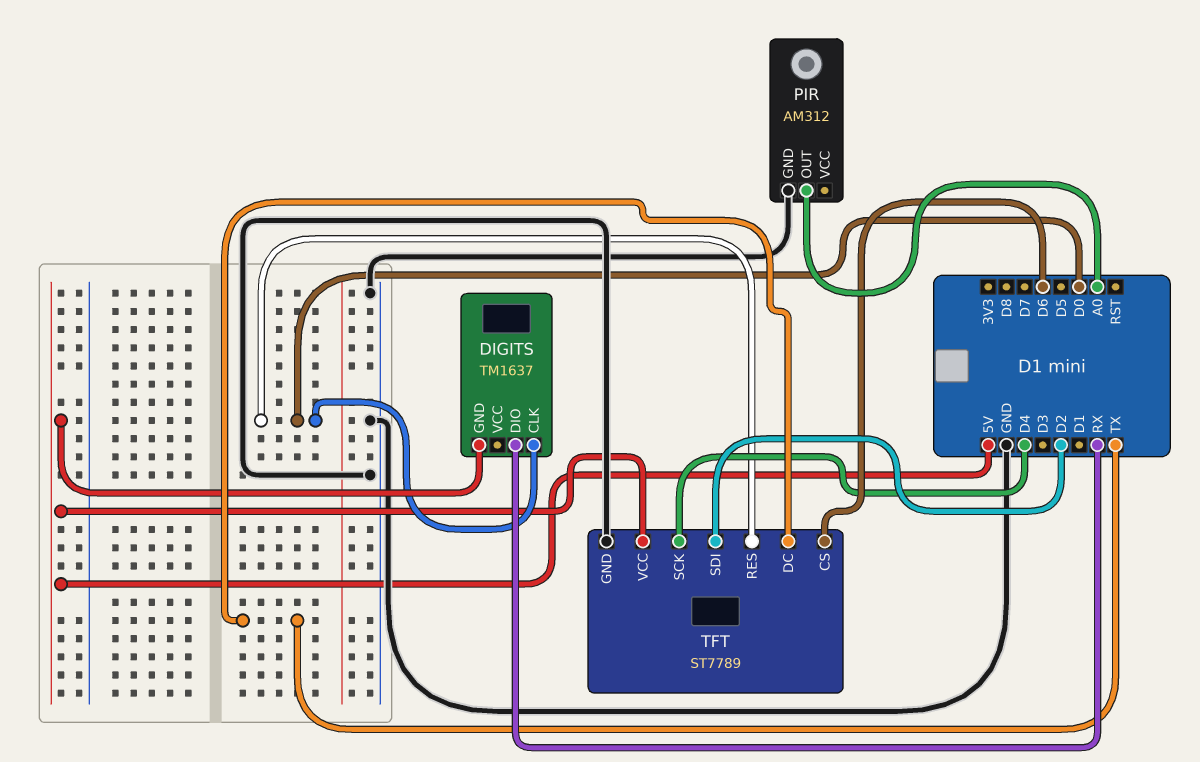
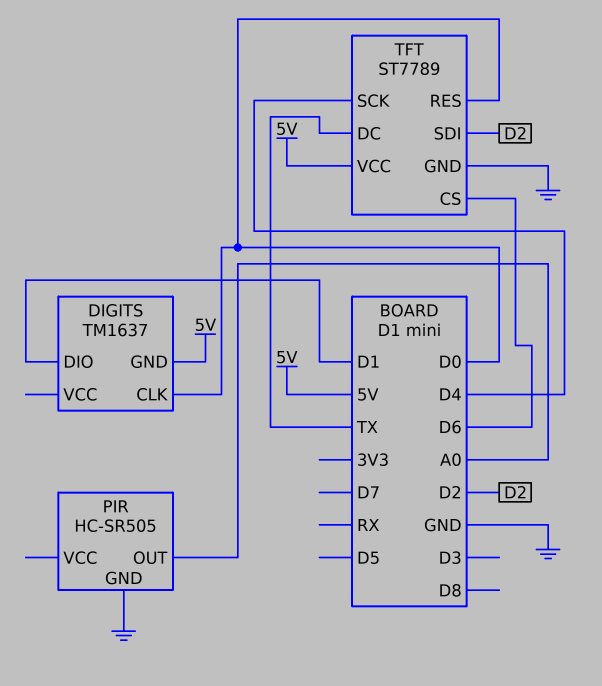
DIGITS pin DIO: RX -> D1
PIR: AM312 -> HC-SR505

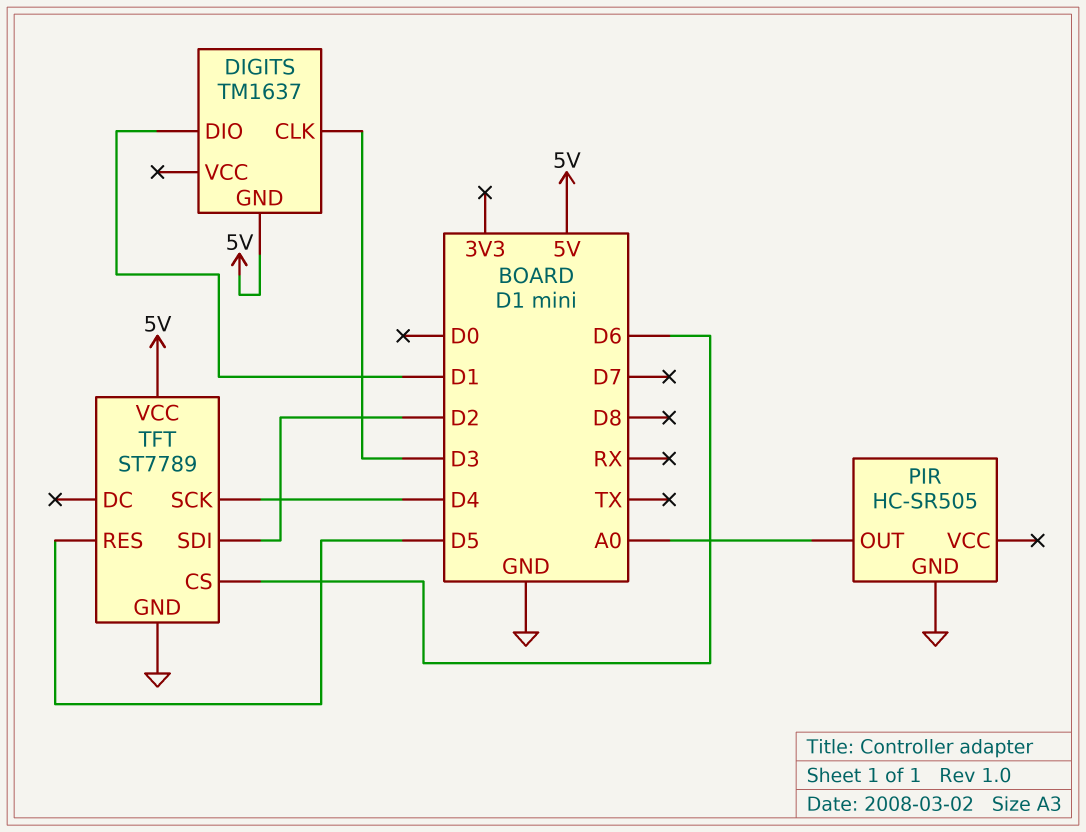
DIGITS pin CLK: D0 -> D3
TFT pin DC: TX -> none
TFT pin RES: D0 -> D5

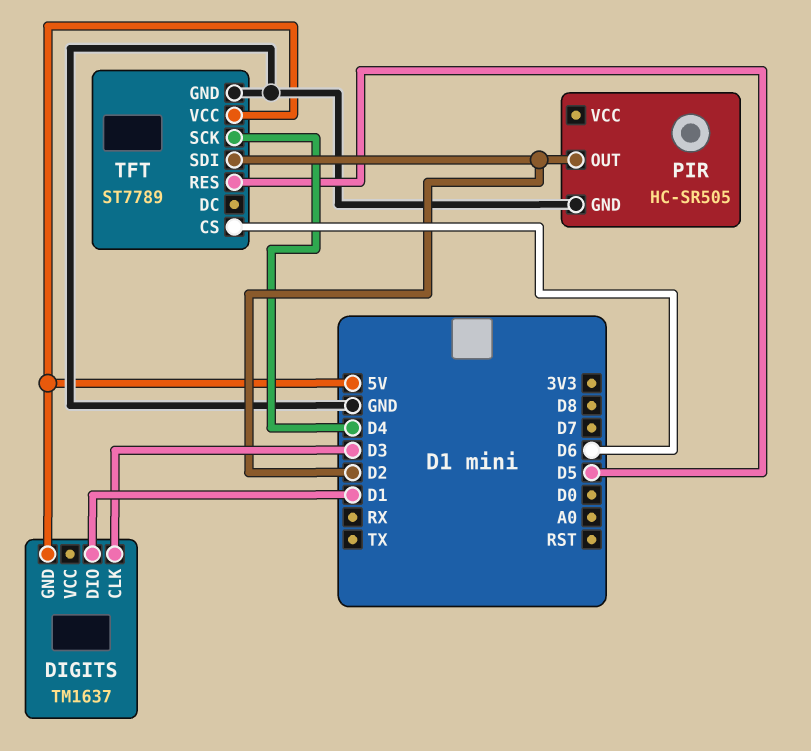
PIR pin OUT: A0 -> D2

